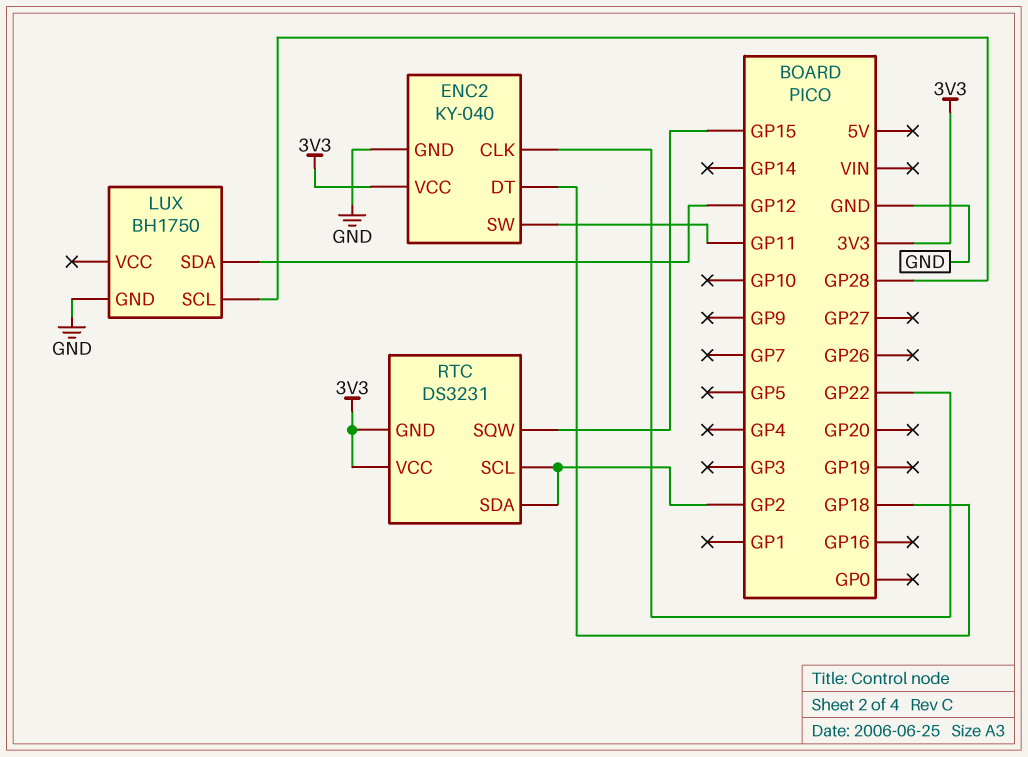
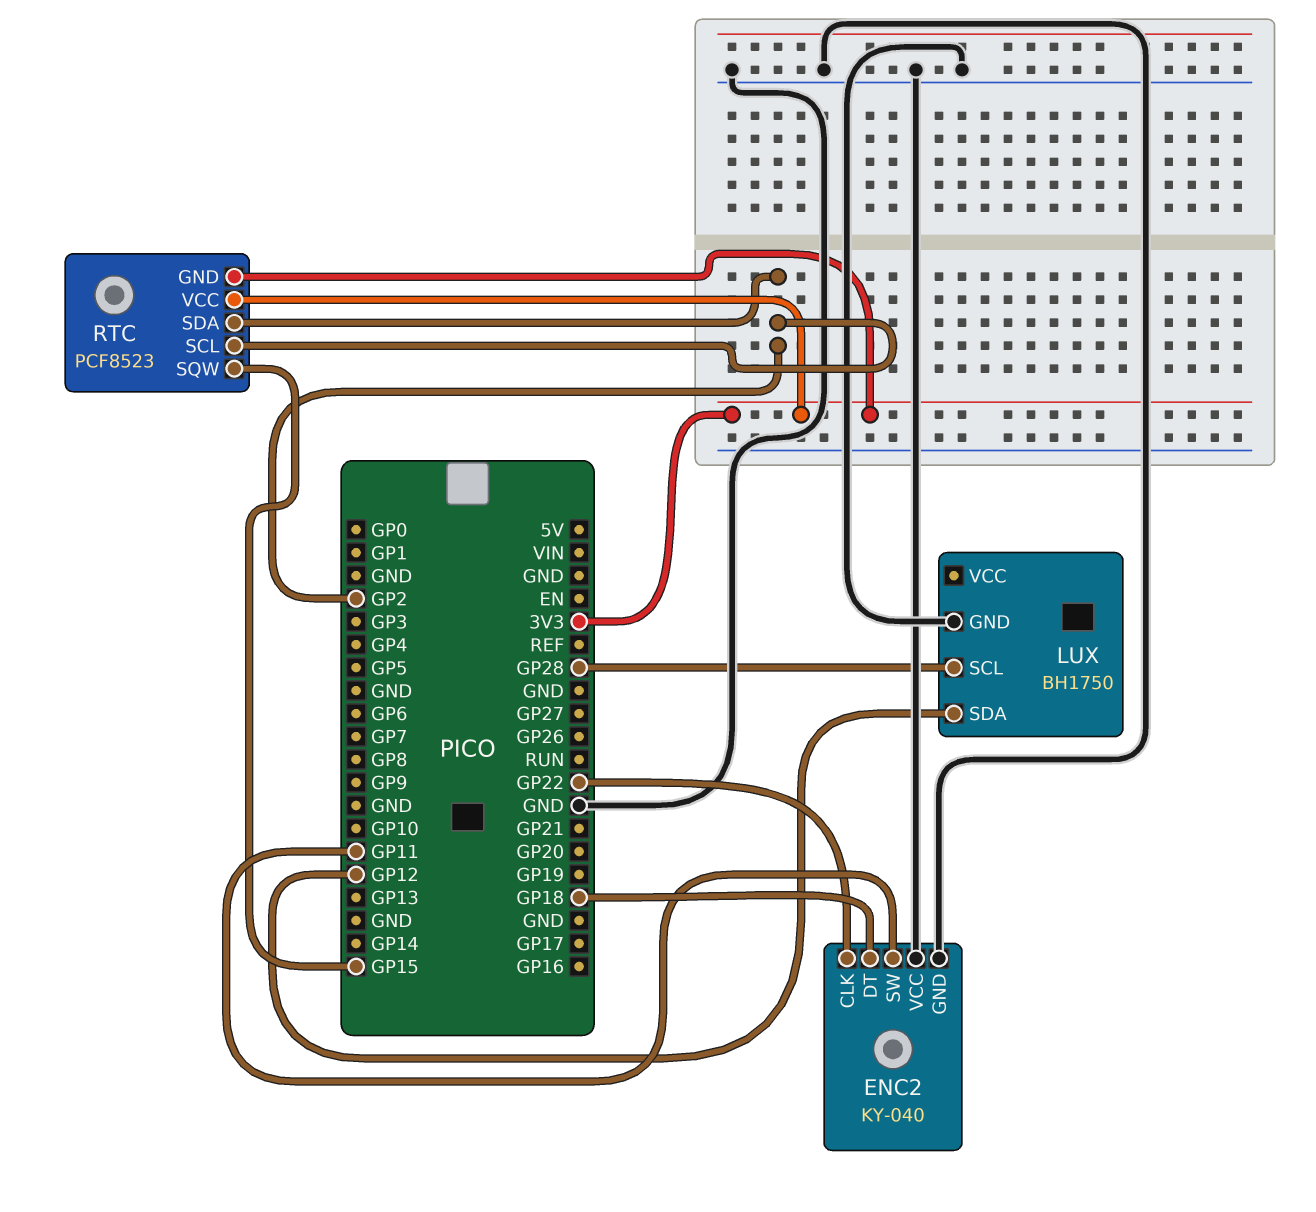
ENC2 pin VCC: 3V3 -> GND
RTC: DS3231 -> PCF8523

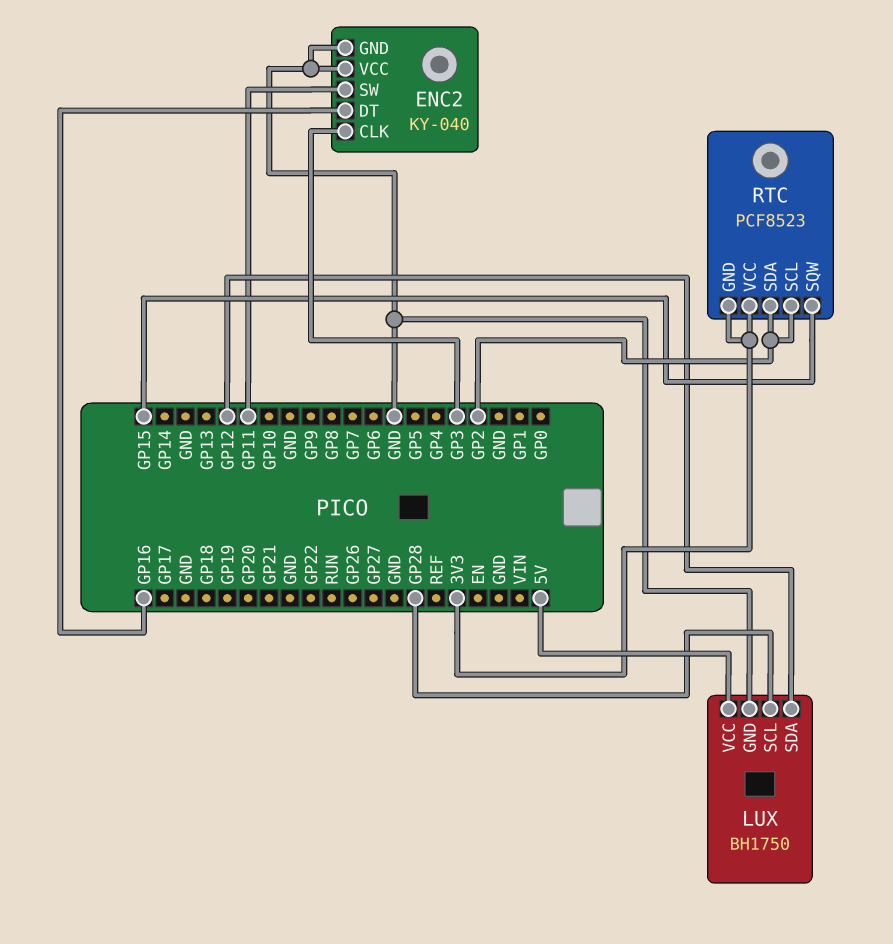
ENC2 pin CLK: GP22 -> GP3
ENC2 pin DT: GP18 -> GP16
LUX pin VCC: none -> 5V

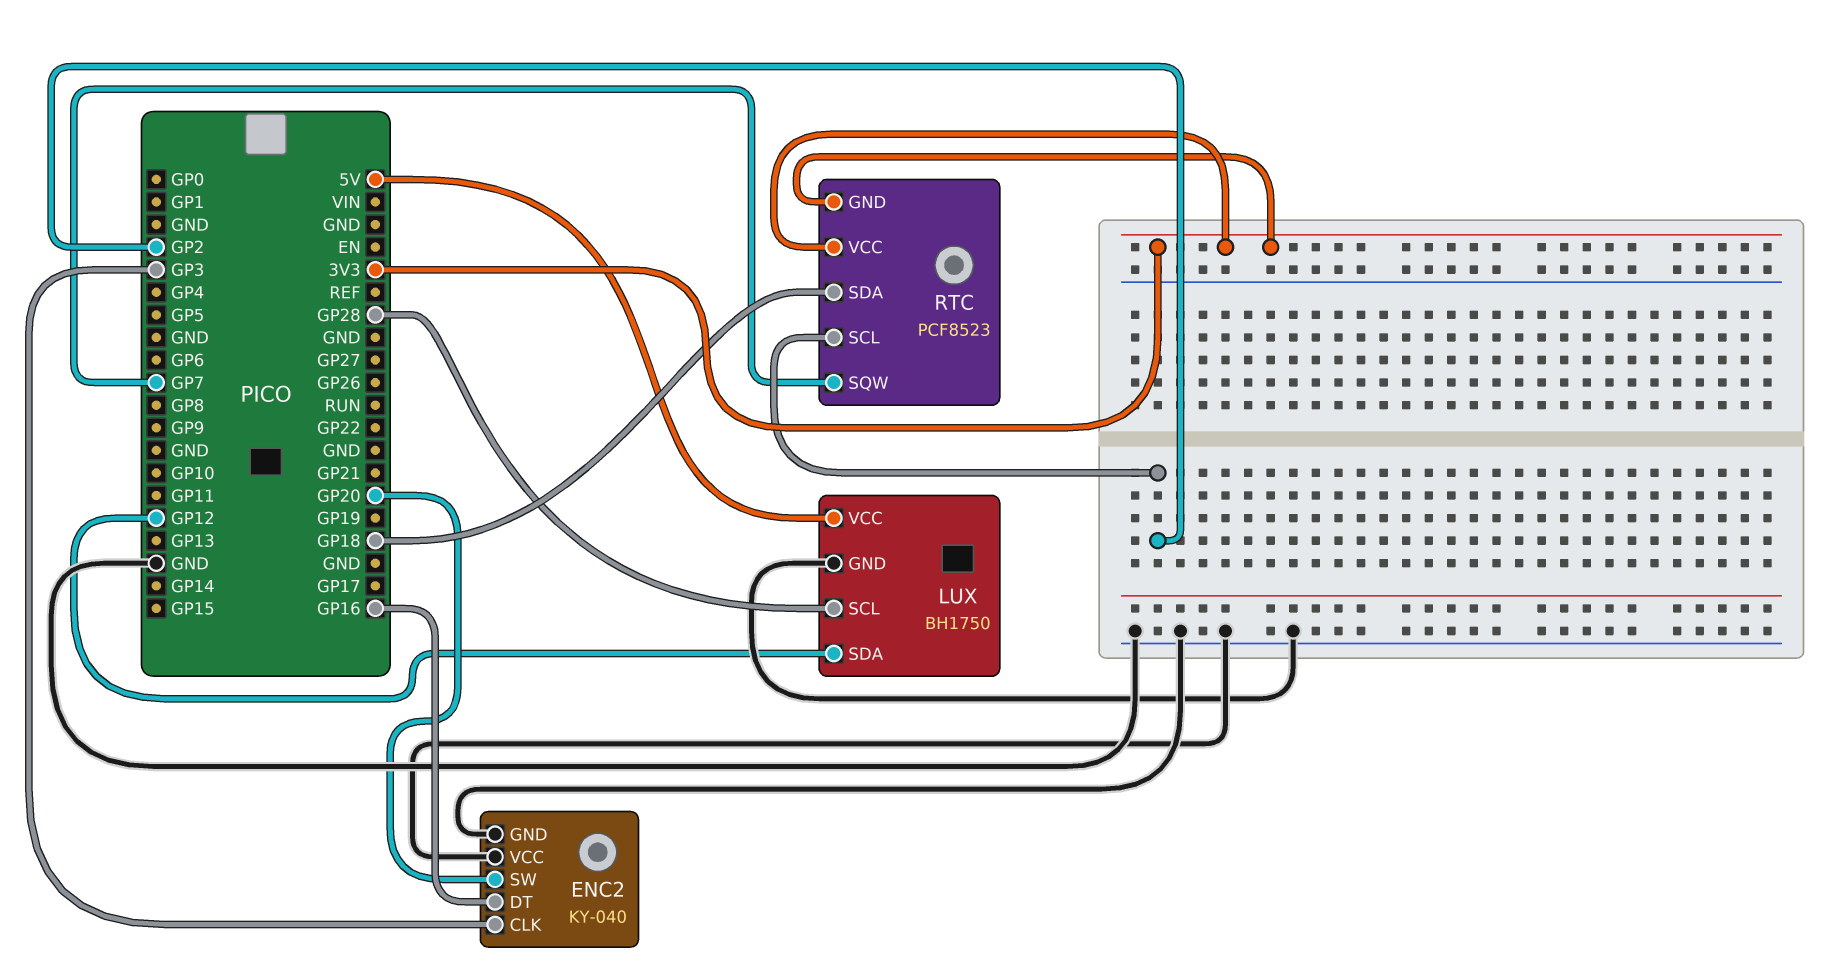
ENC2 pin SW: GP11 -> GP20
RTC pin SDA: GP2 -> GP18
RTC pin SQW: GP15 -> GP7

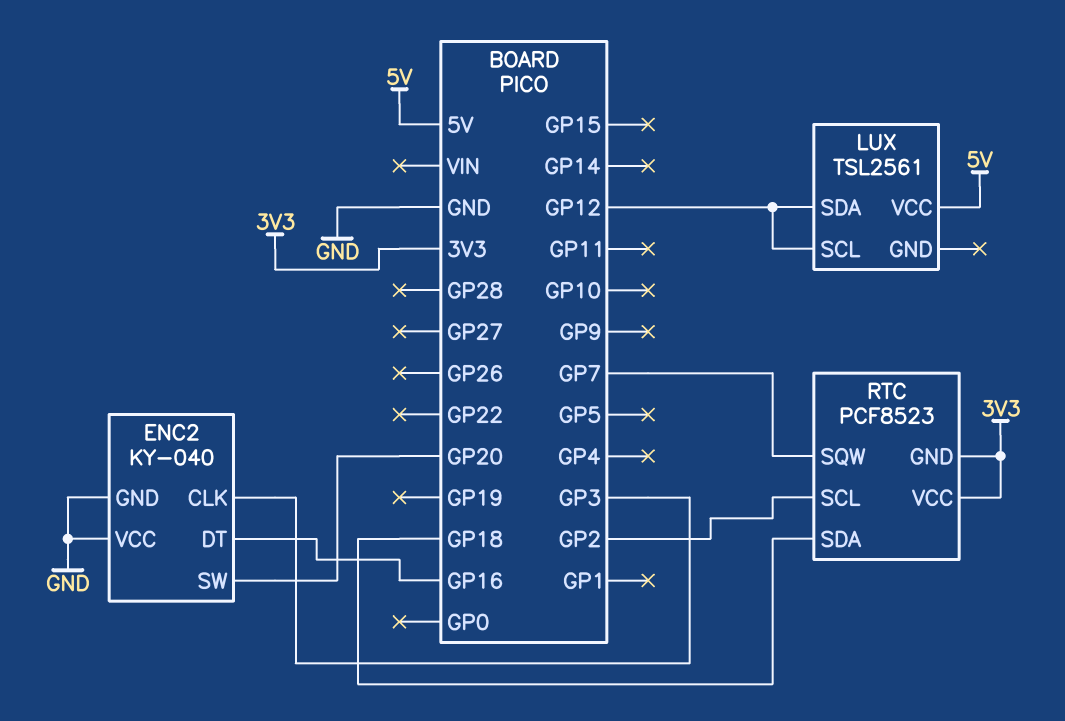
LUX: BH1750 -> TSL2561
LUX pin GND: GND -> none
LUX pin SCL: GP28 -> GP12

